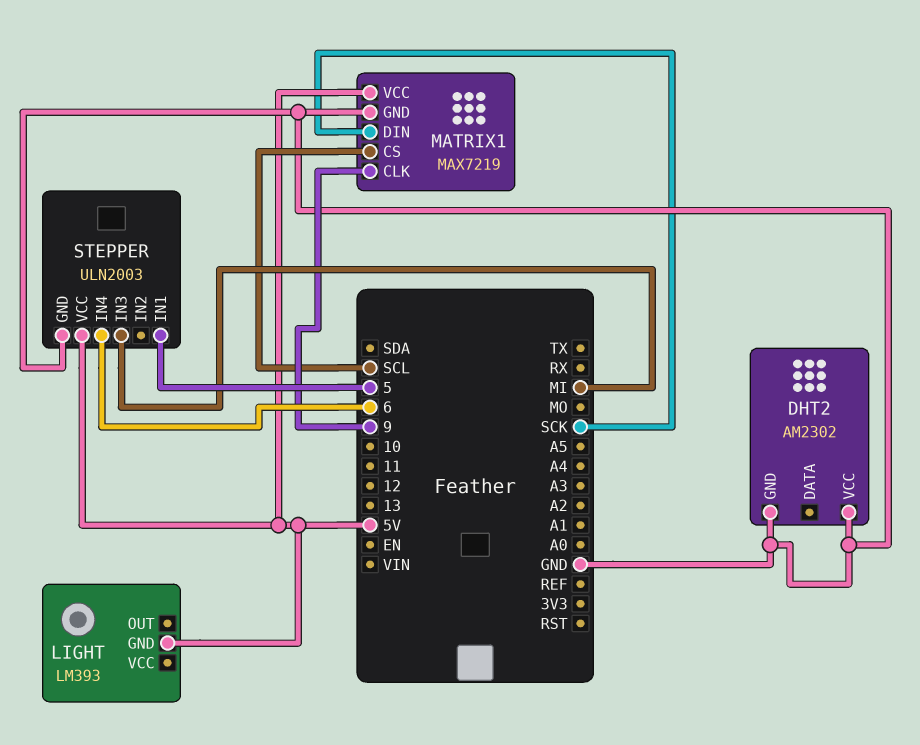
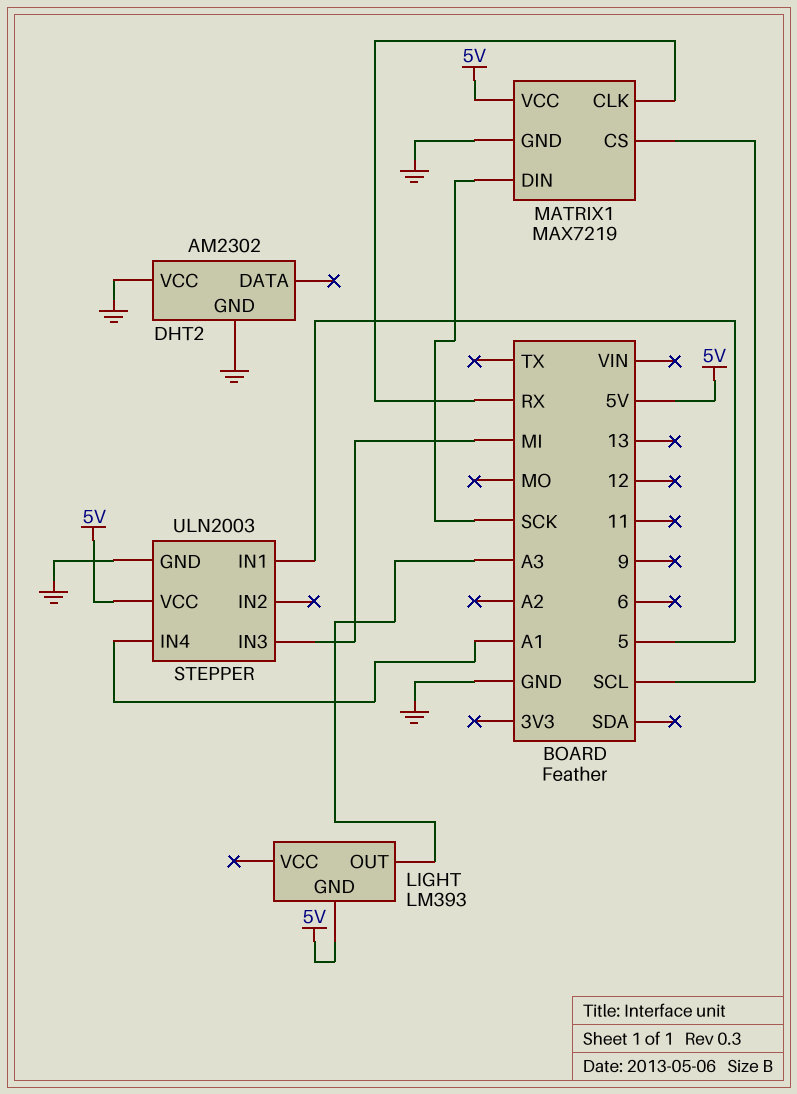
LIGHT pin OUT: none -> A3
MATRIX1 pin CLK: 9 -> RX
STEPPER pin IN4: 6 -> A1

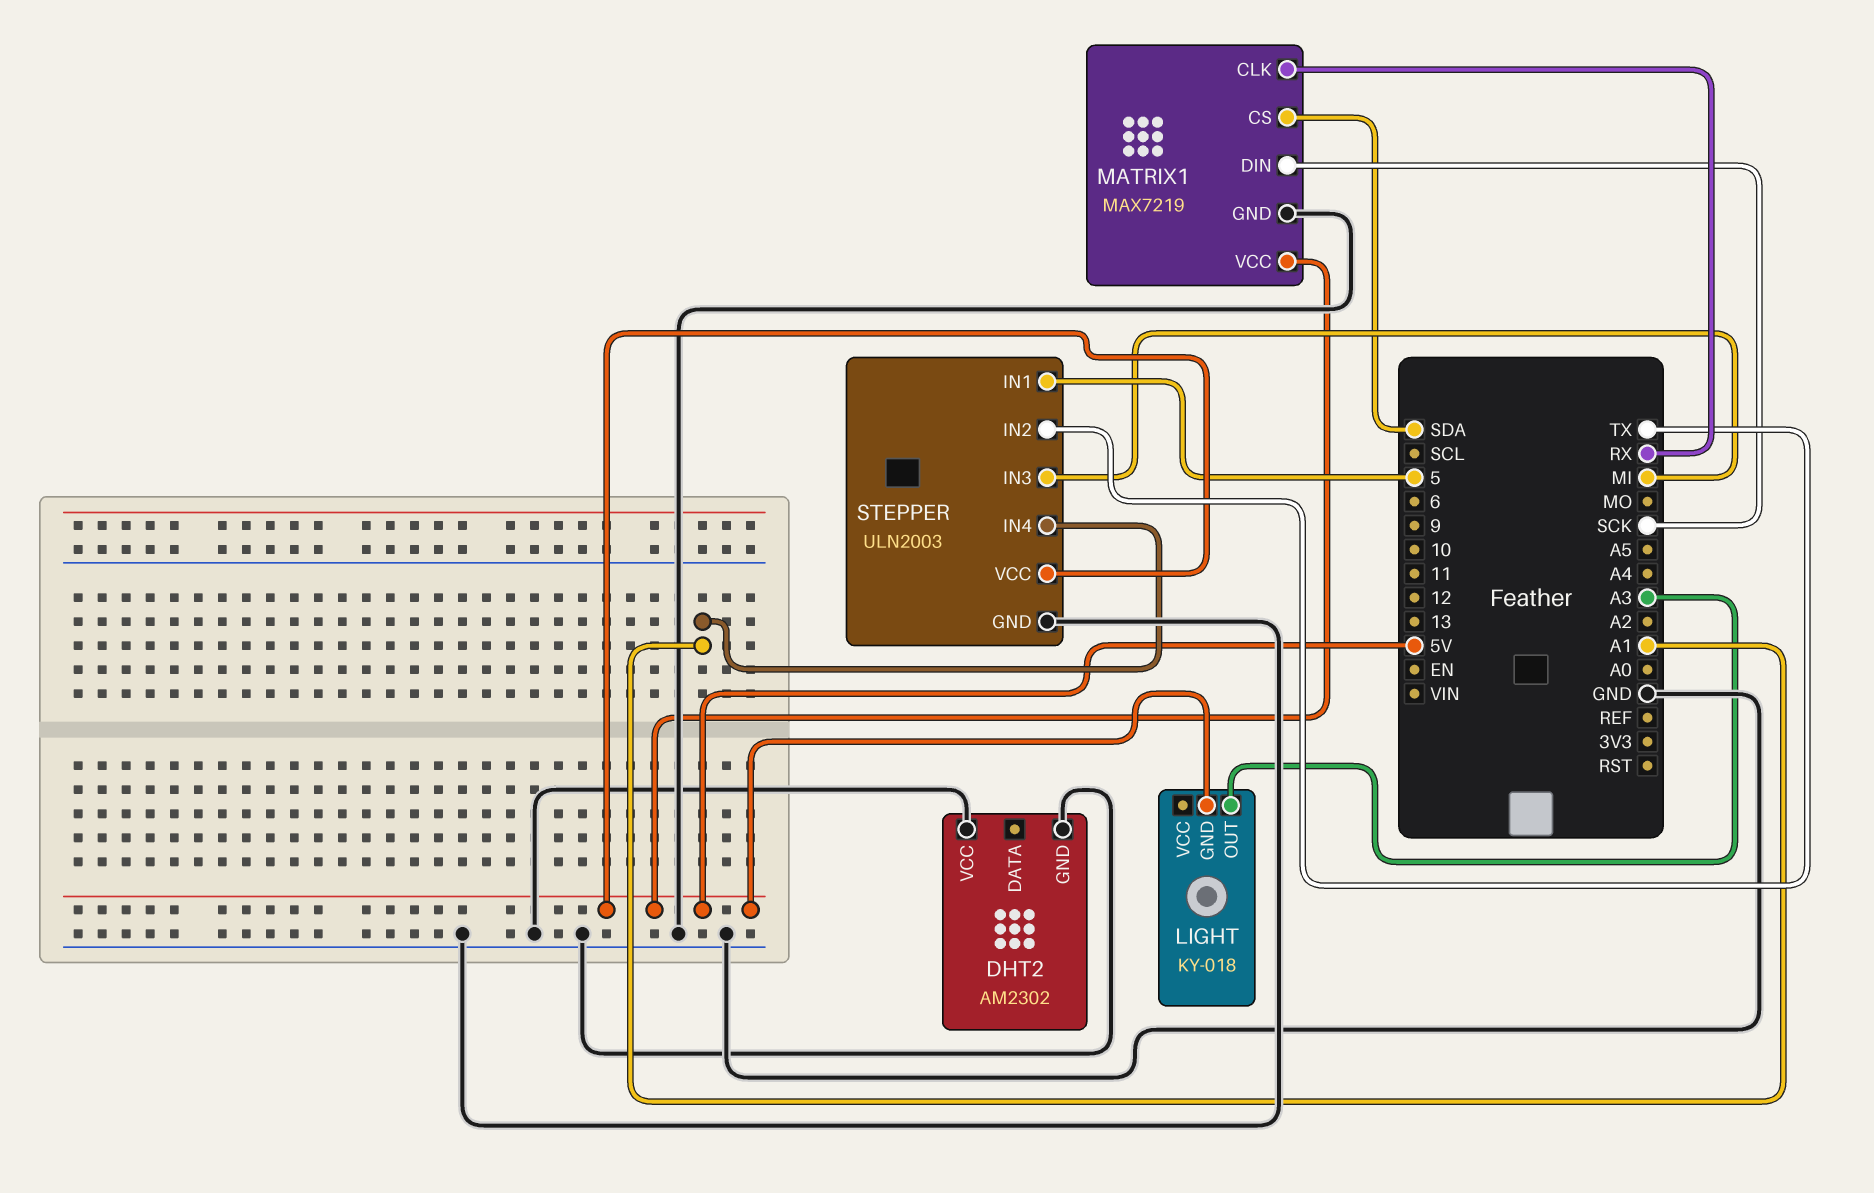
LIGHT: LM393 -> KY-018
MATRIX1 pin CS: SCL -> SDA
STEPPER pin IN2: none -> TX

